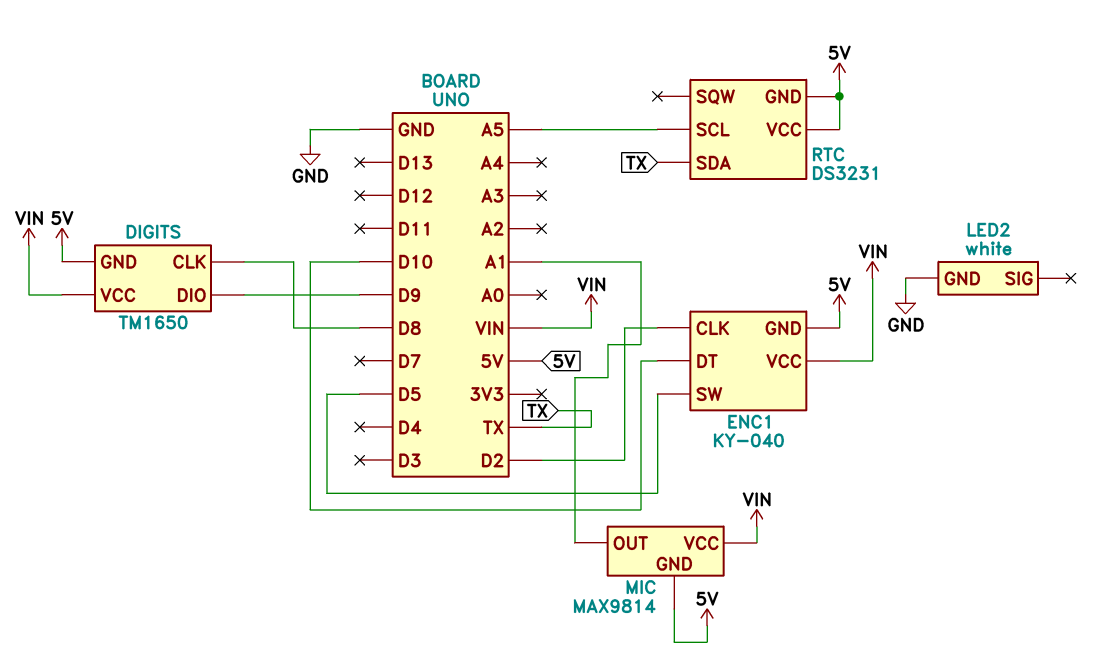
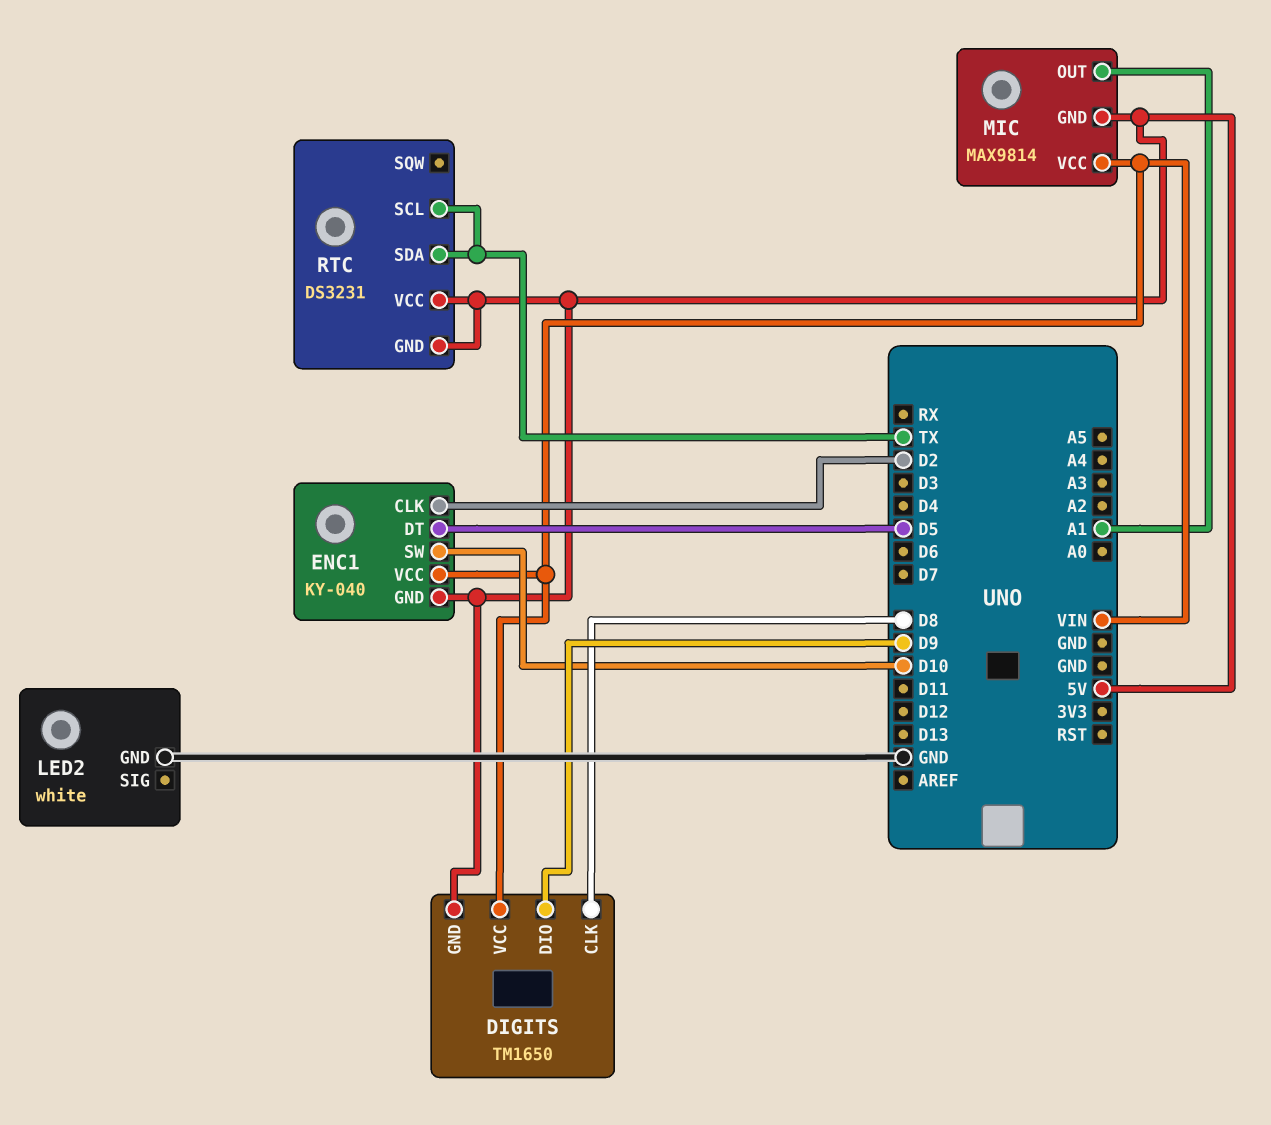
ENC1 pin DT: D10 -> D5
ENC1 pin SW: D5 -> D10
RTC pin SCL: A5 -> TX

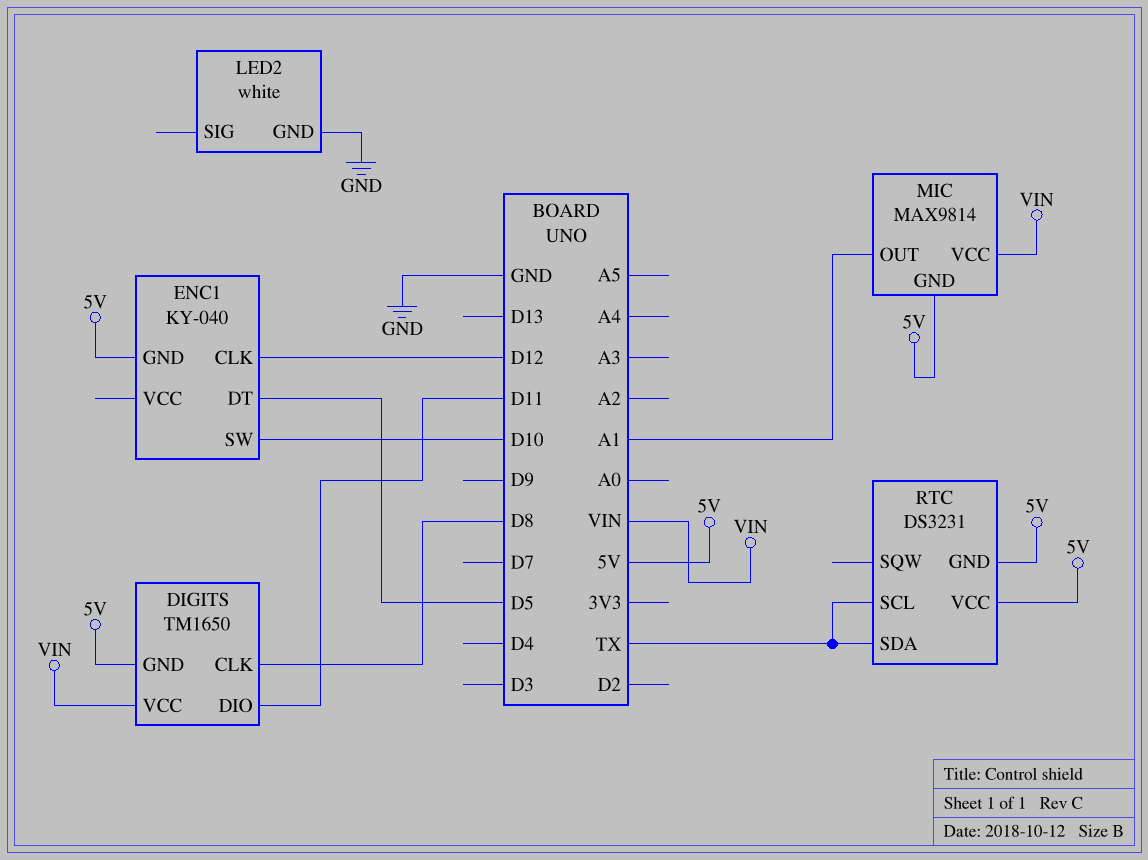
DIGITS pin DIO: D9 -> D11
ENC1 pin CLK: D2 -> D12
ENC1 pin VCC: VIN -> none

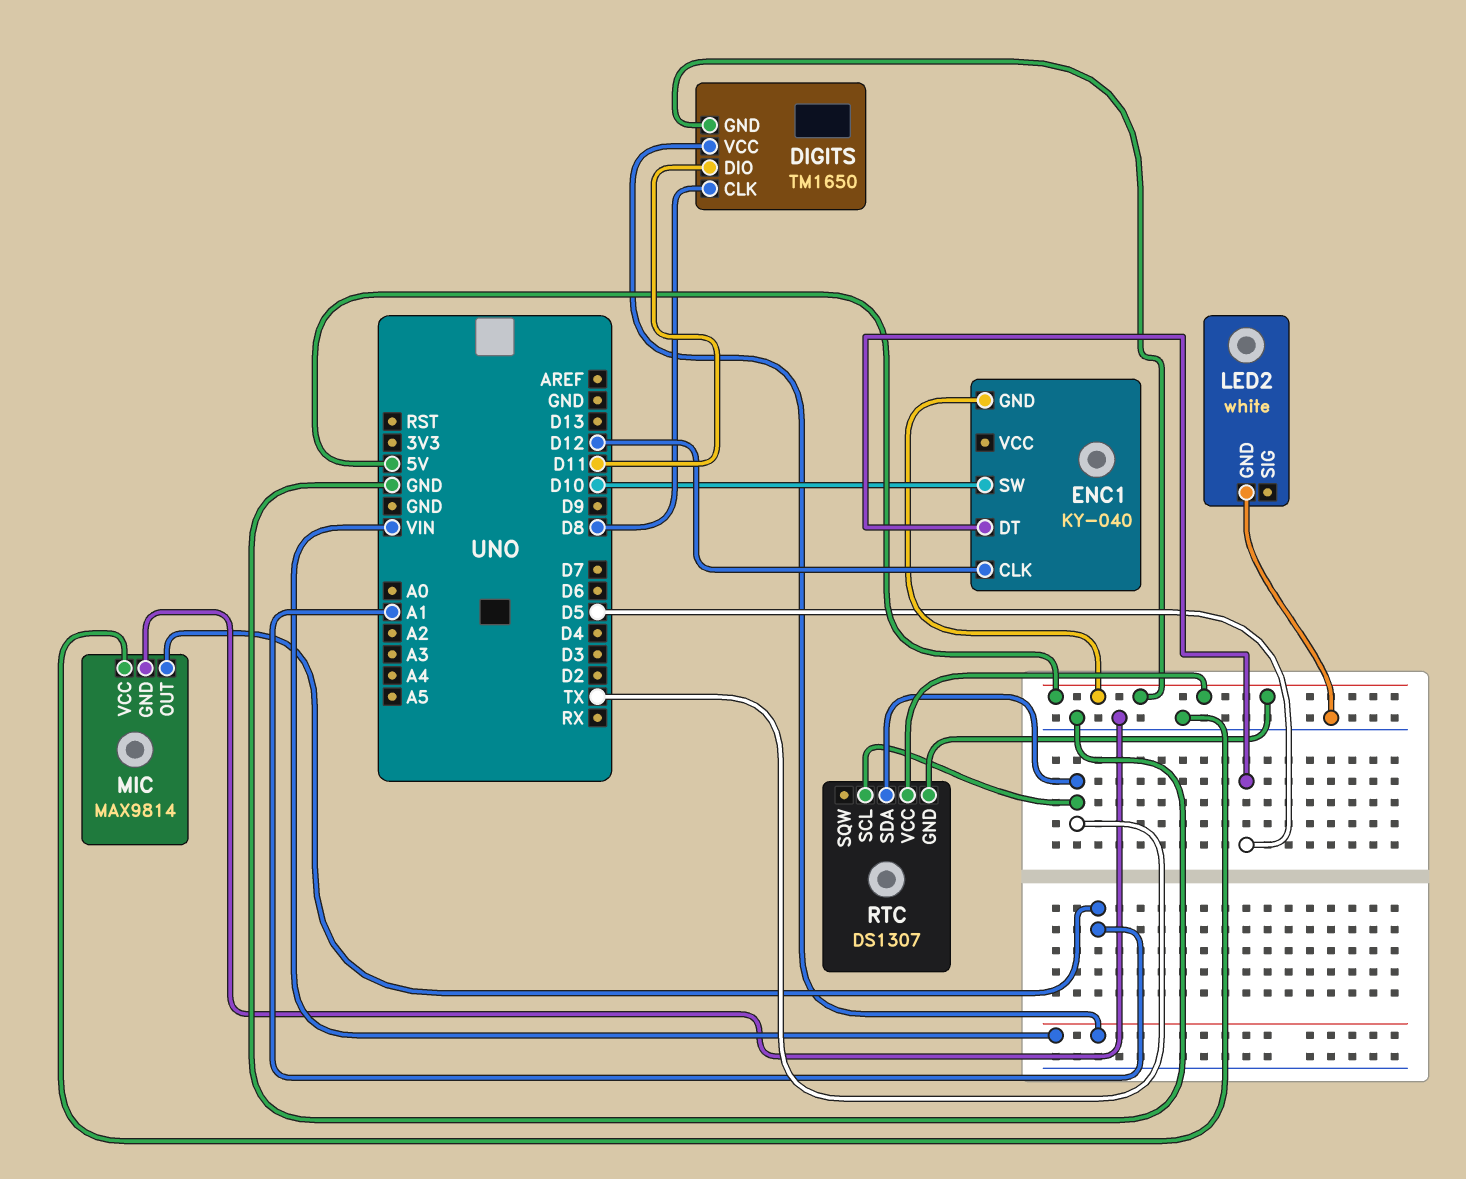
MIC pin GND: 5V -> GND
MIC pin VCC: VIN -> GND
RTC: DS3231 -> DS1307

